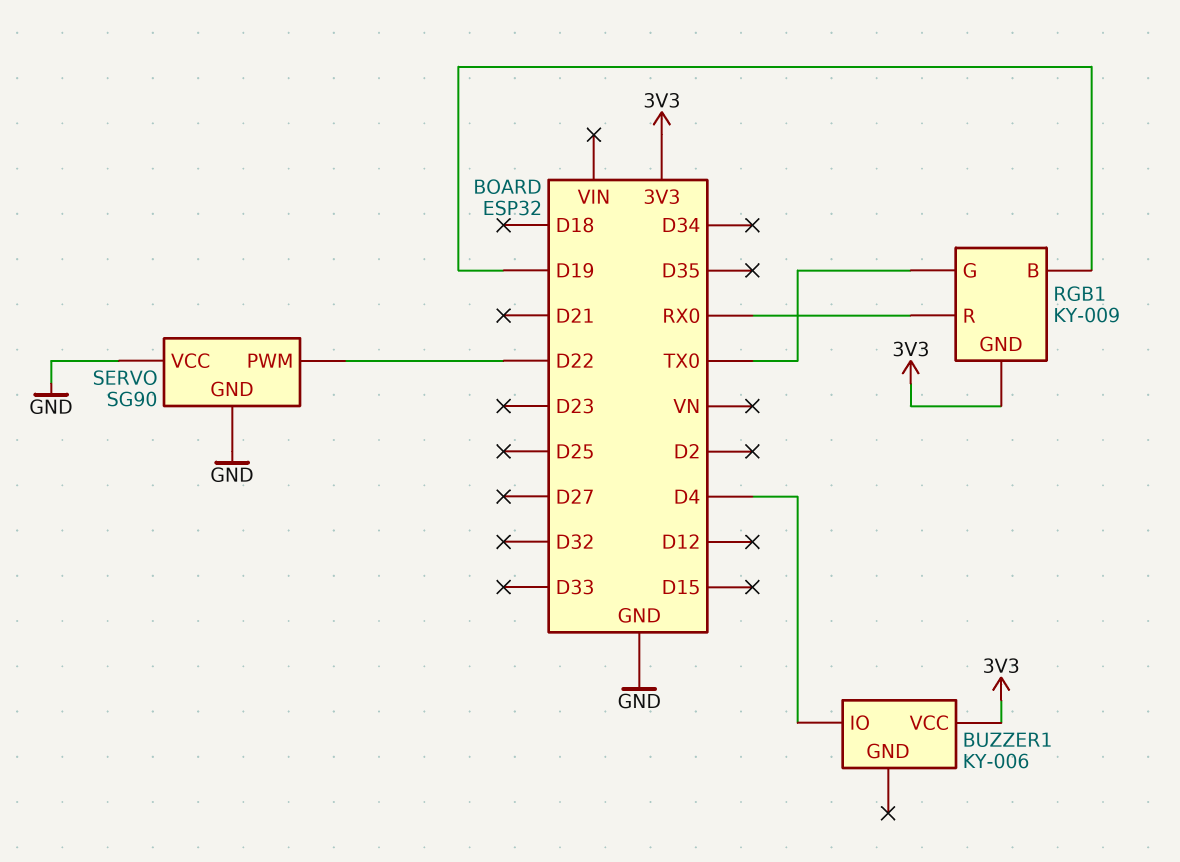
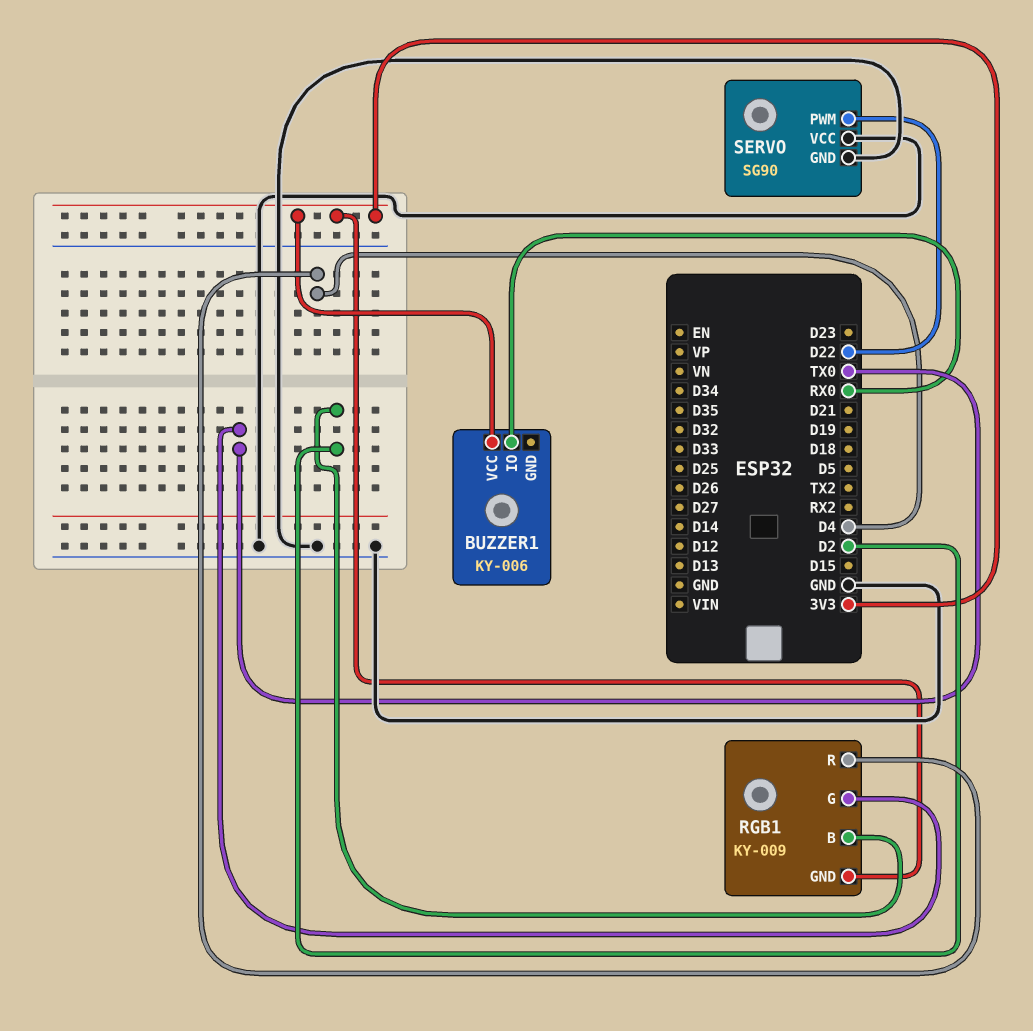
BUZZER1 pin IO: D4 -> RX0
RGB1 pin B: D19 -> D2
RGB1 pin R: RX0 -> D4

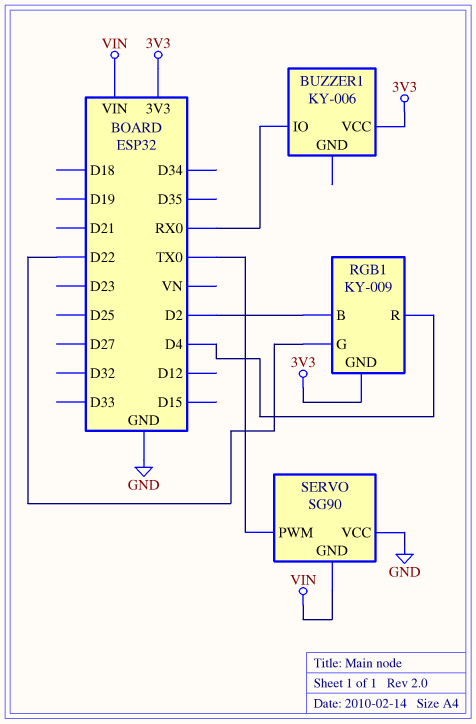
RGB1 pin G: TX0 -> D22
SERVO pin GND: GND -> VIN
SERVO pin PWM: D22 -> TX0

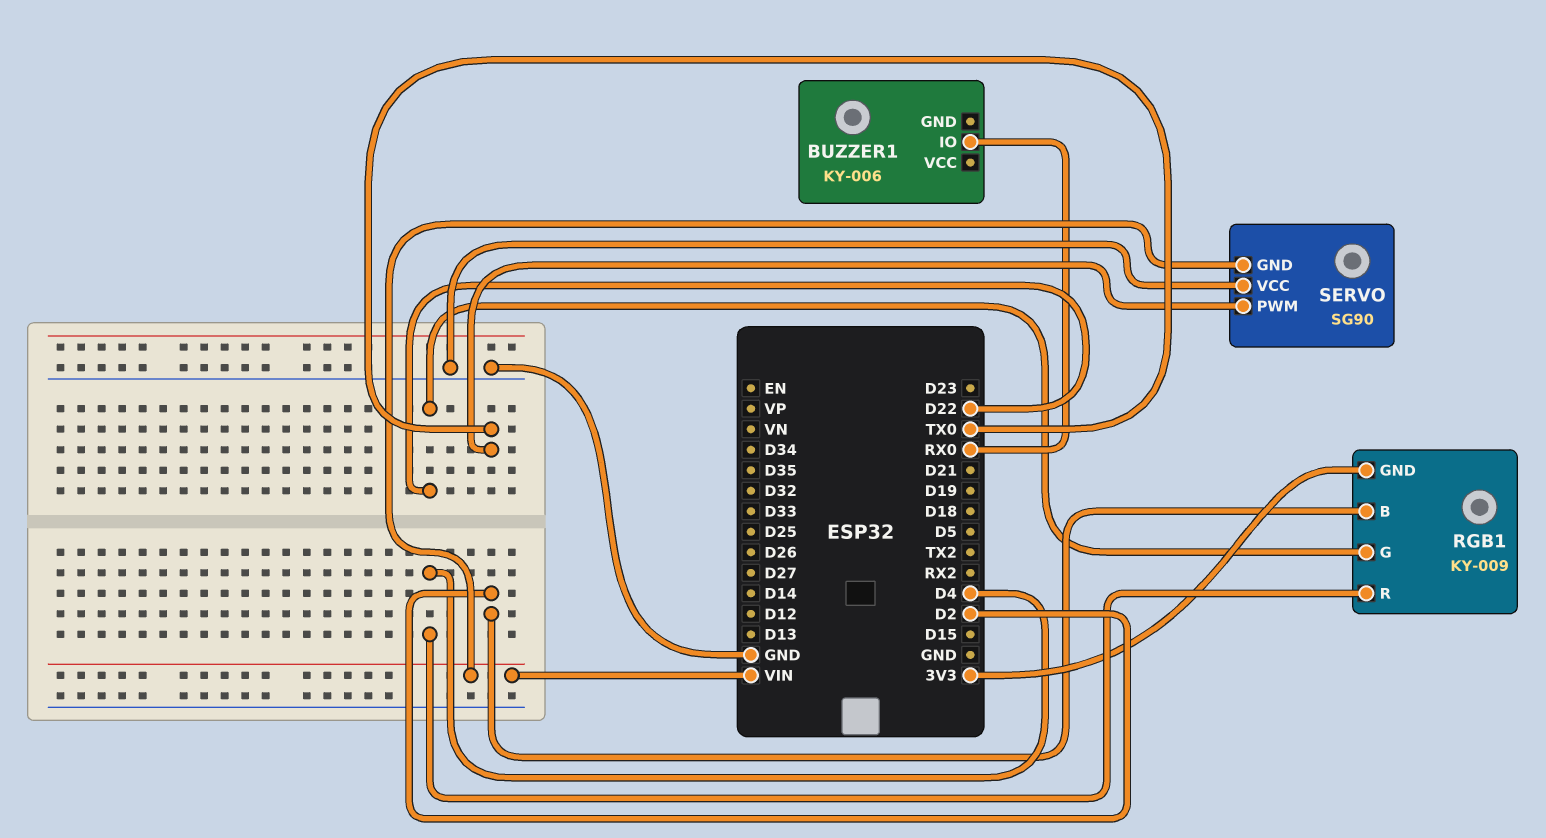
BUZZER1 pin VCC: 3V3 -> none

